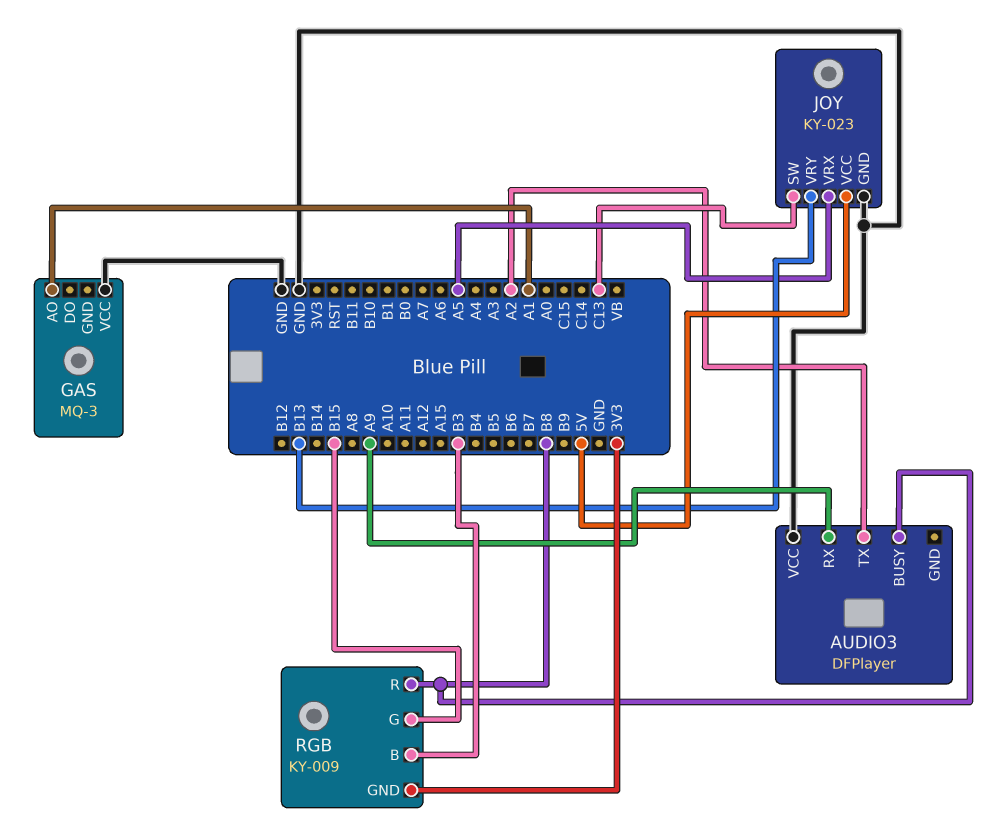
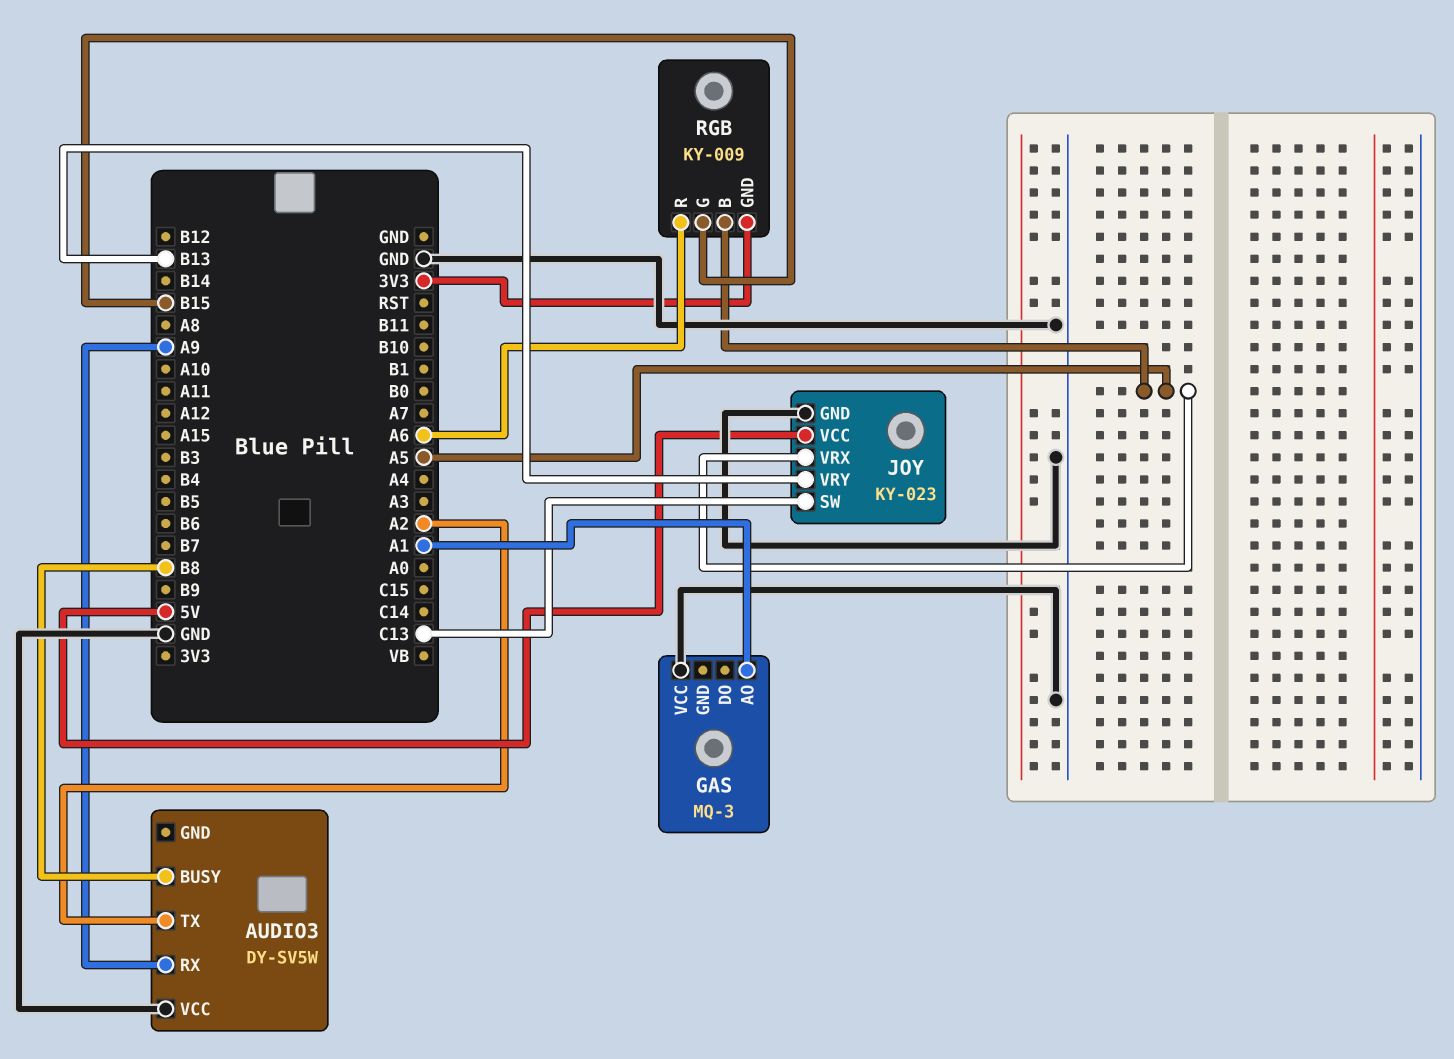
AUDIO3: DFPlayer -> DY-SV5W
RGB pin B: B3 -> A5
RGB pin R: B8 -> A6

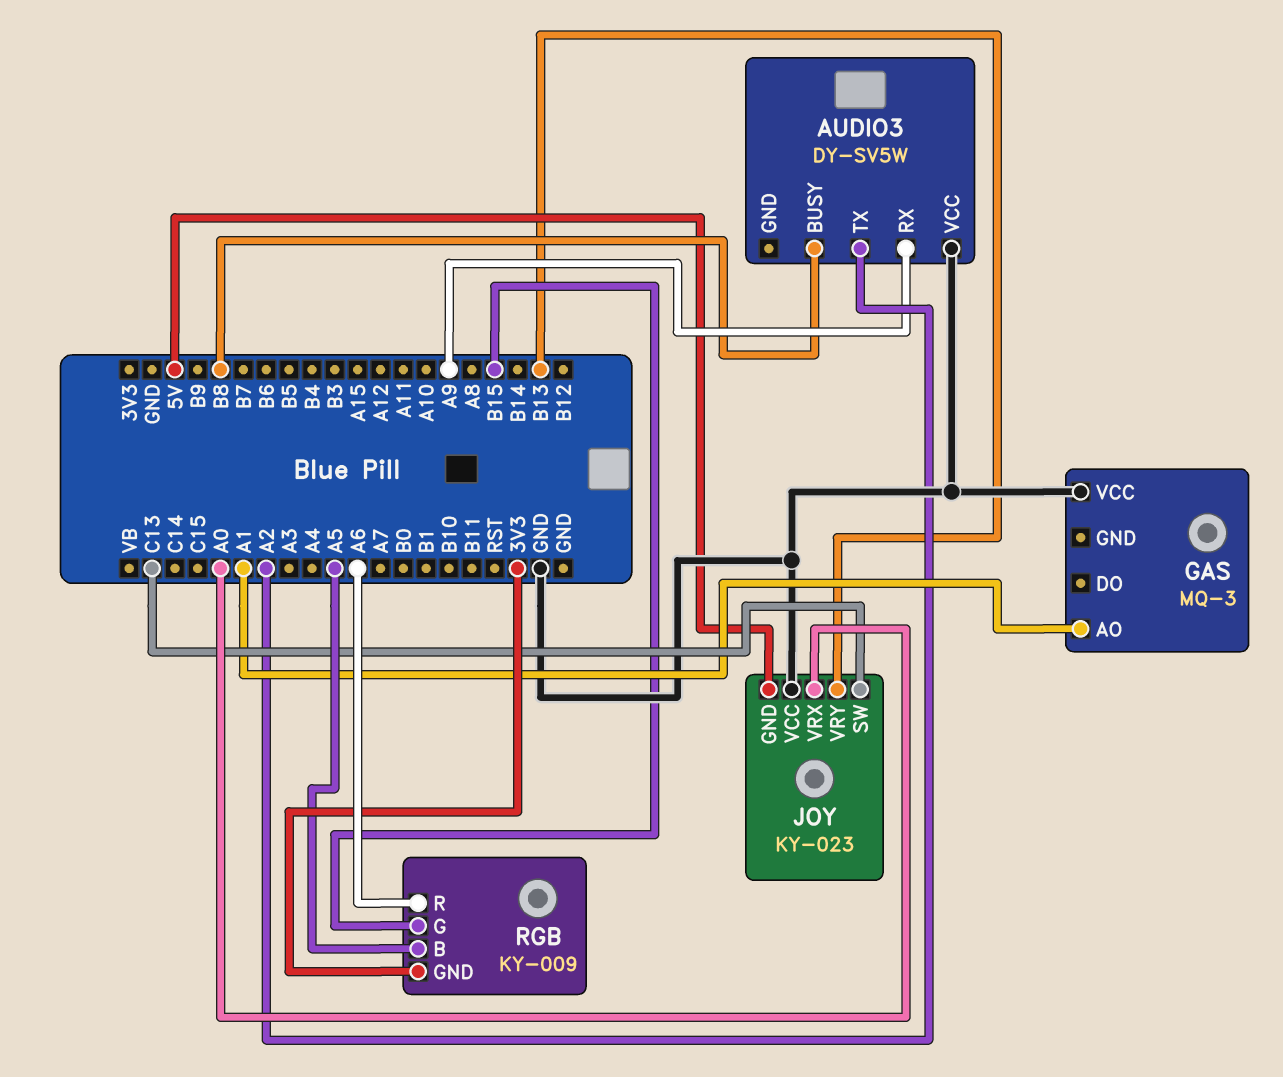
JOY pin GND: GND -> 5V
JOY pin VCC: 5V -> GND
JOY pin VRX: A5 -> A0

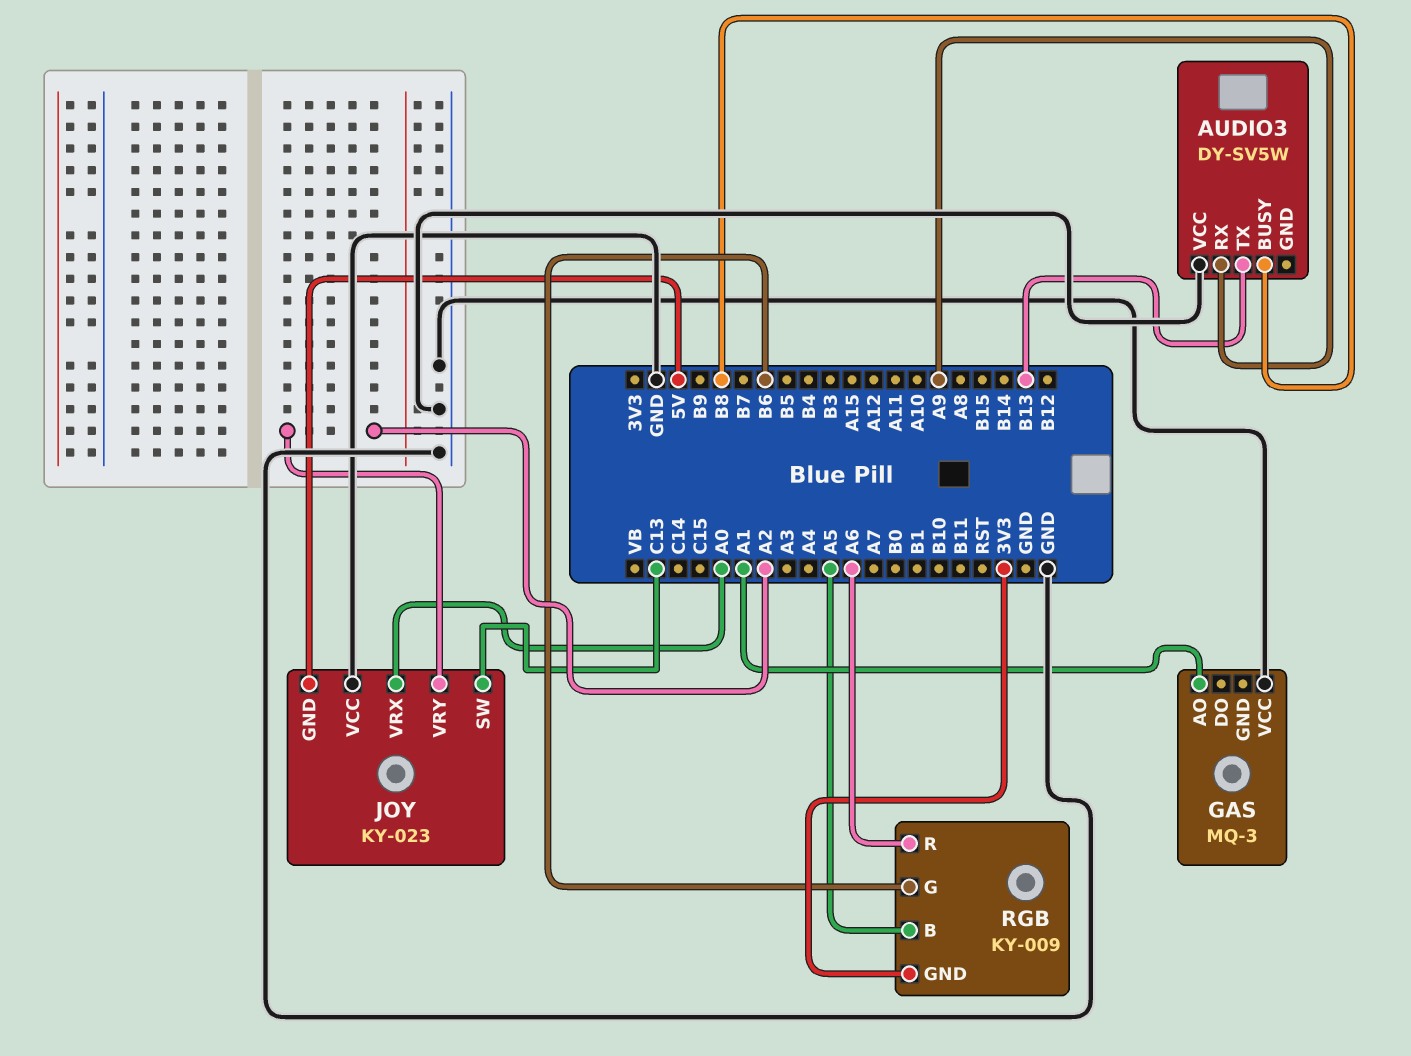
AUDIO3 pin TX: A2 -> B13
JOY pin VRY: B13 -> A2
RGB pin G: B15 -> B6

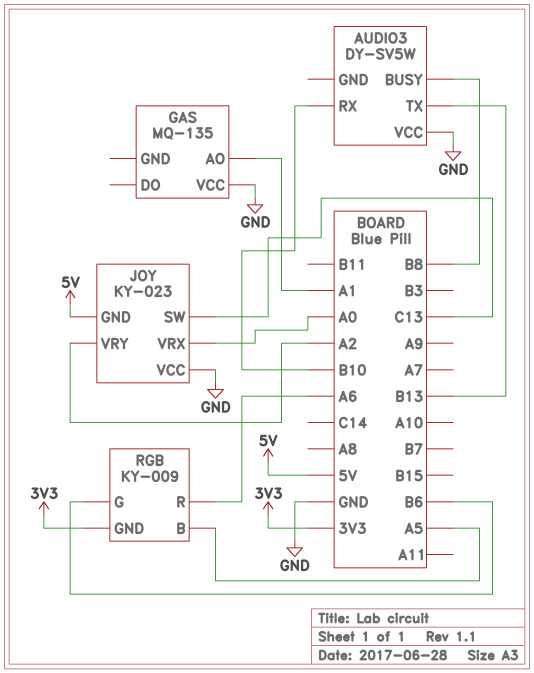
AUDIO3 pin RX: A9 -> B10
GAS: MQ-3 -> MQ-135

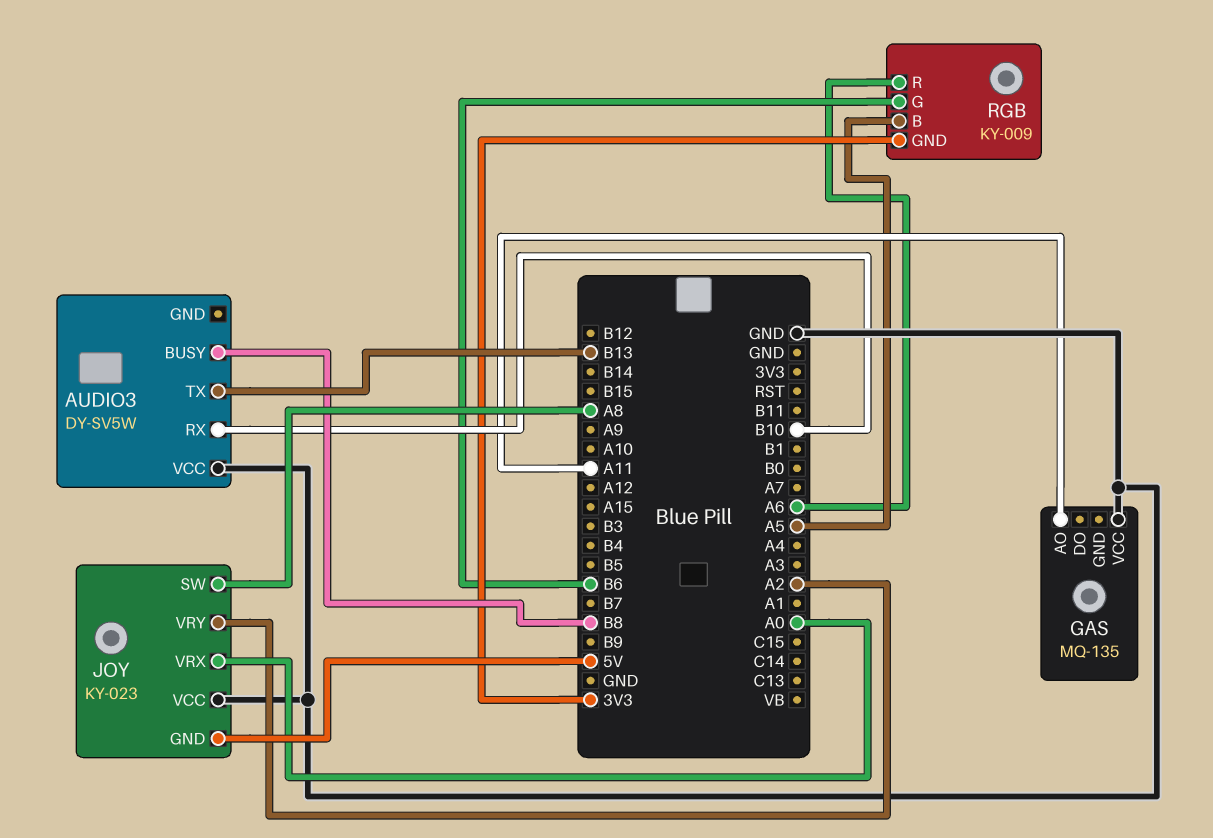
GAS pin AO: A1 -> A11
JOY pin SW: C13 -> A8

